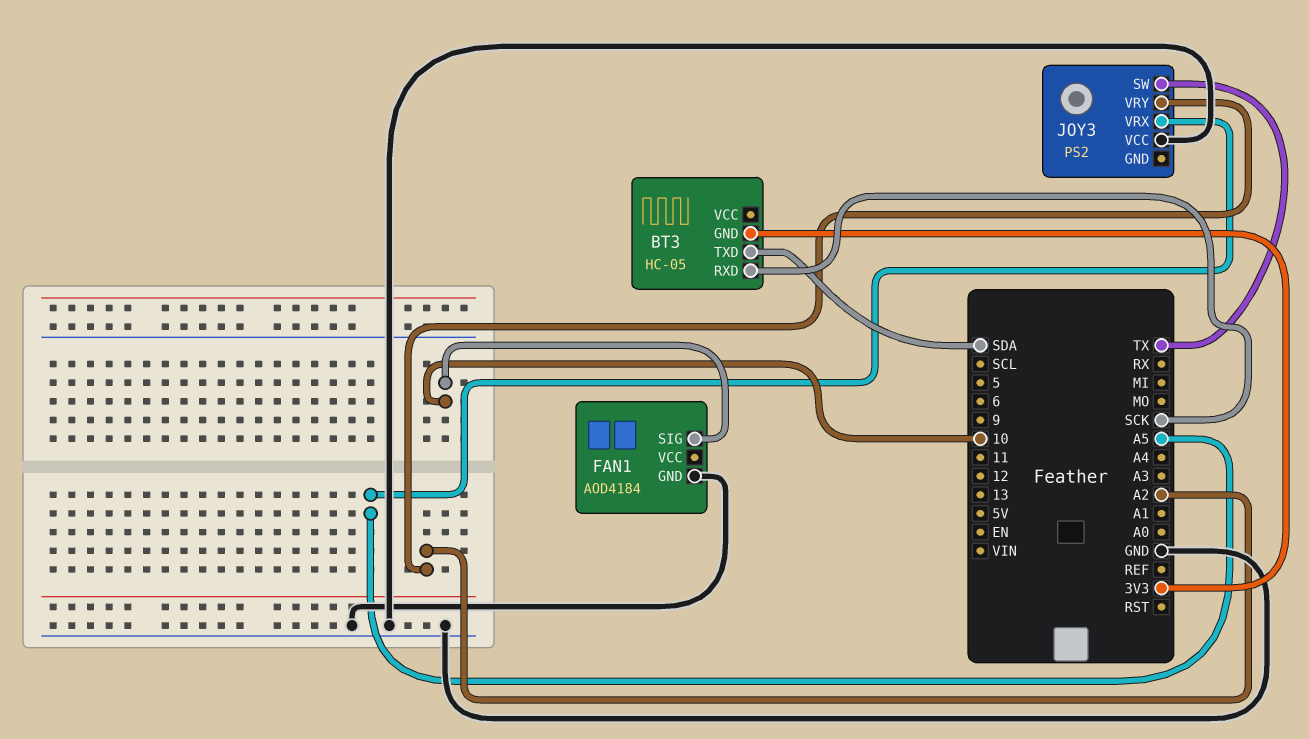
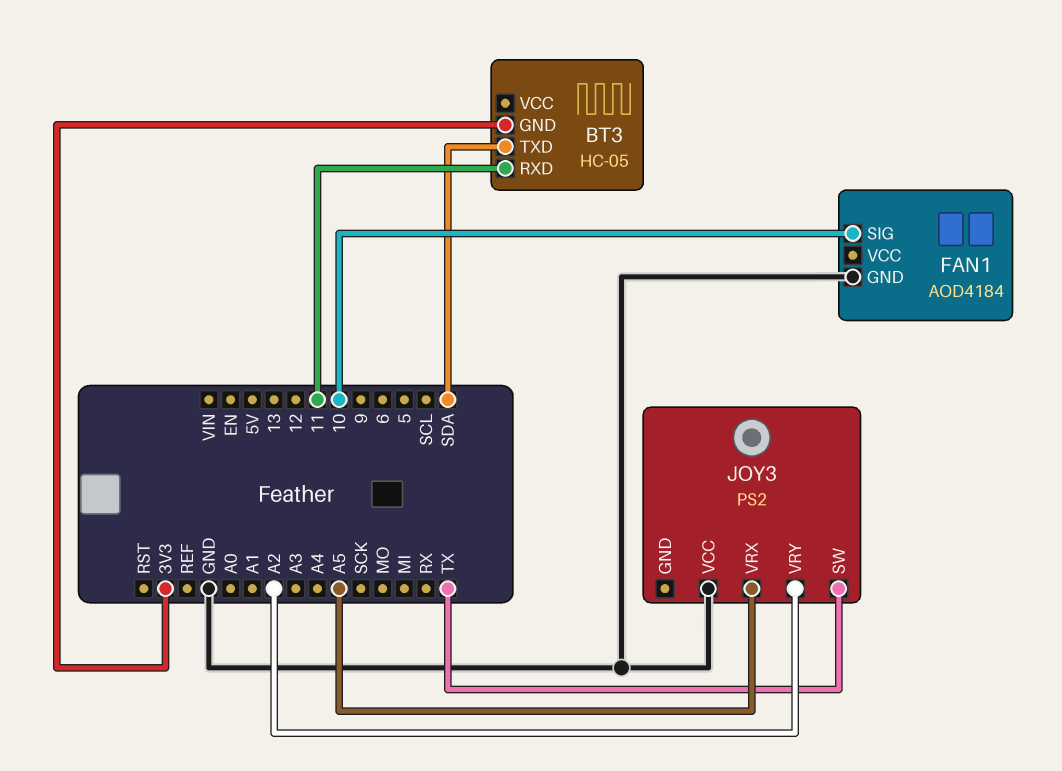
BT3 pin RXD: SCK -> 11

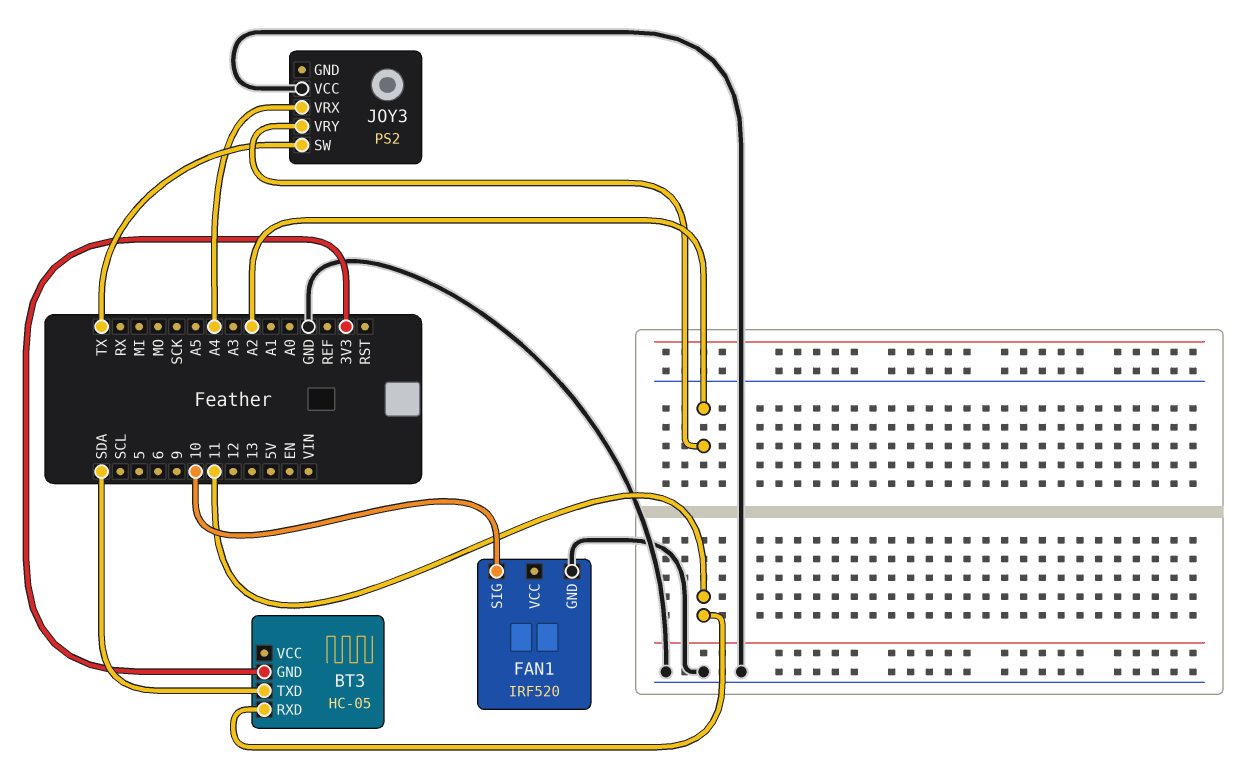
FAN1: AOD4184 -> IRF520
JOY3 pin VRX: A5 -> A4

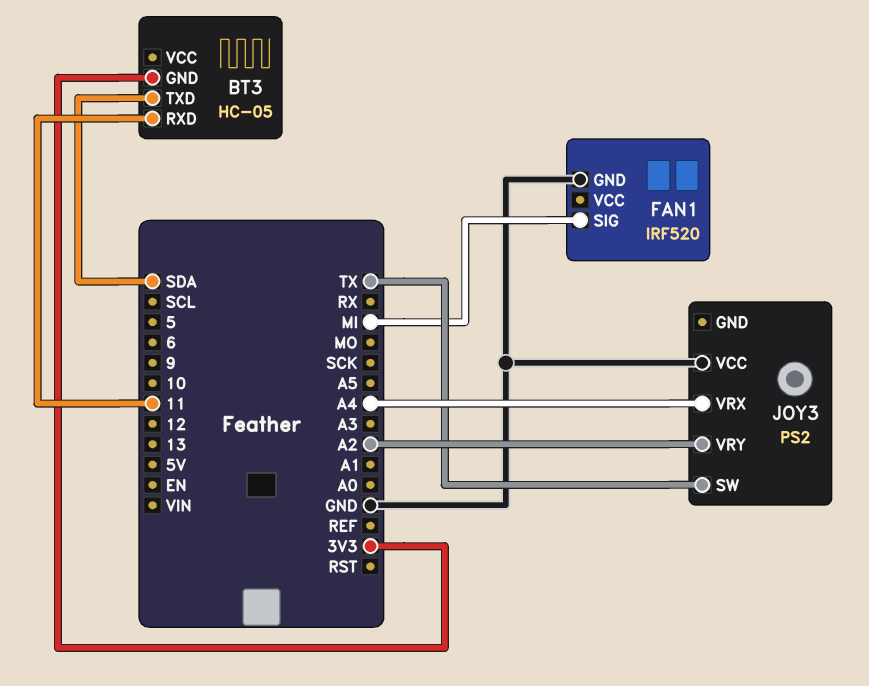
FAN1 pin SIG: 10 -> MI

